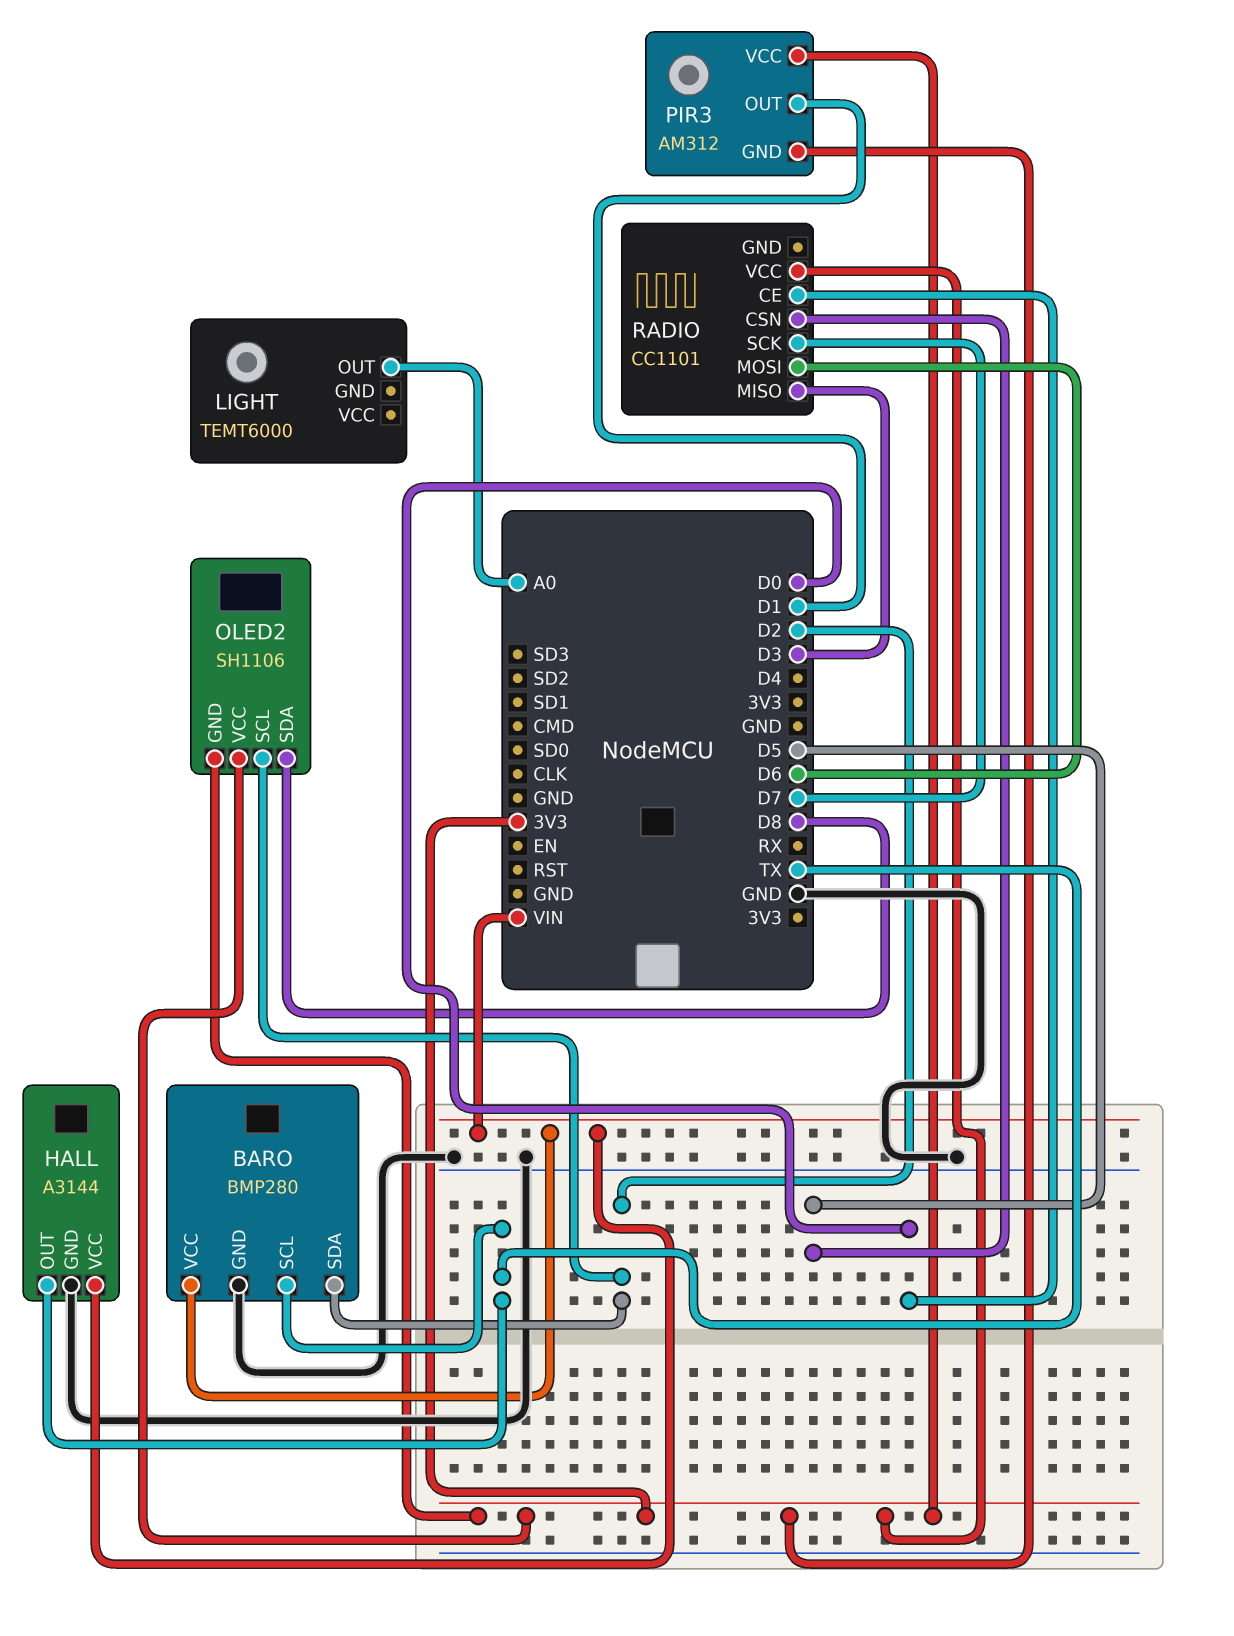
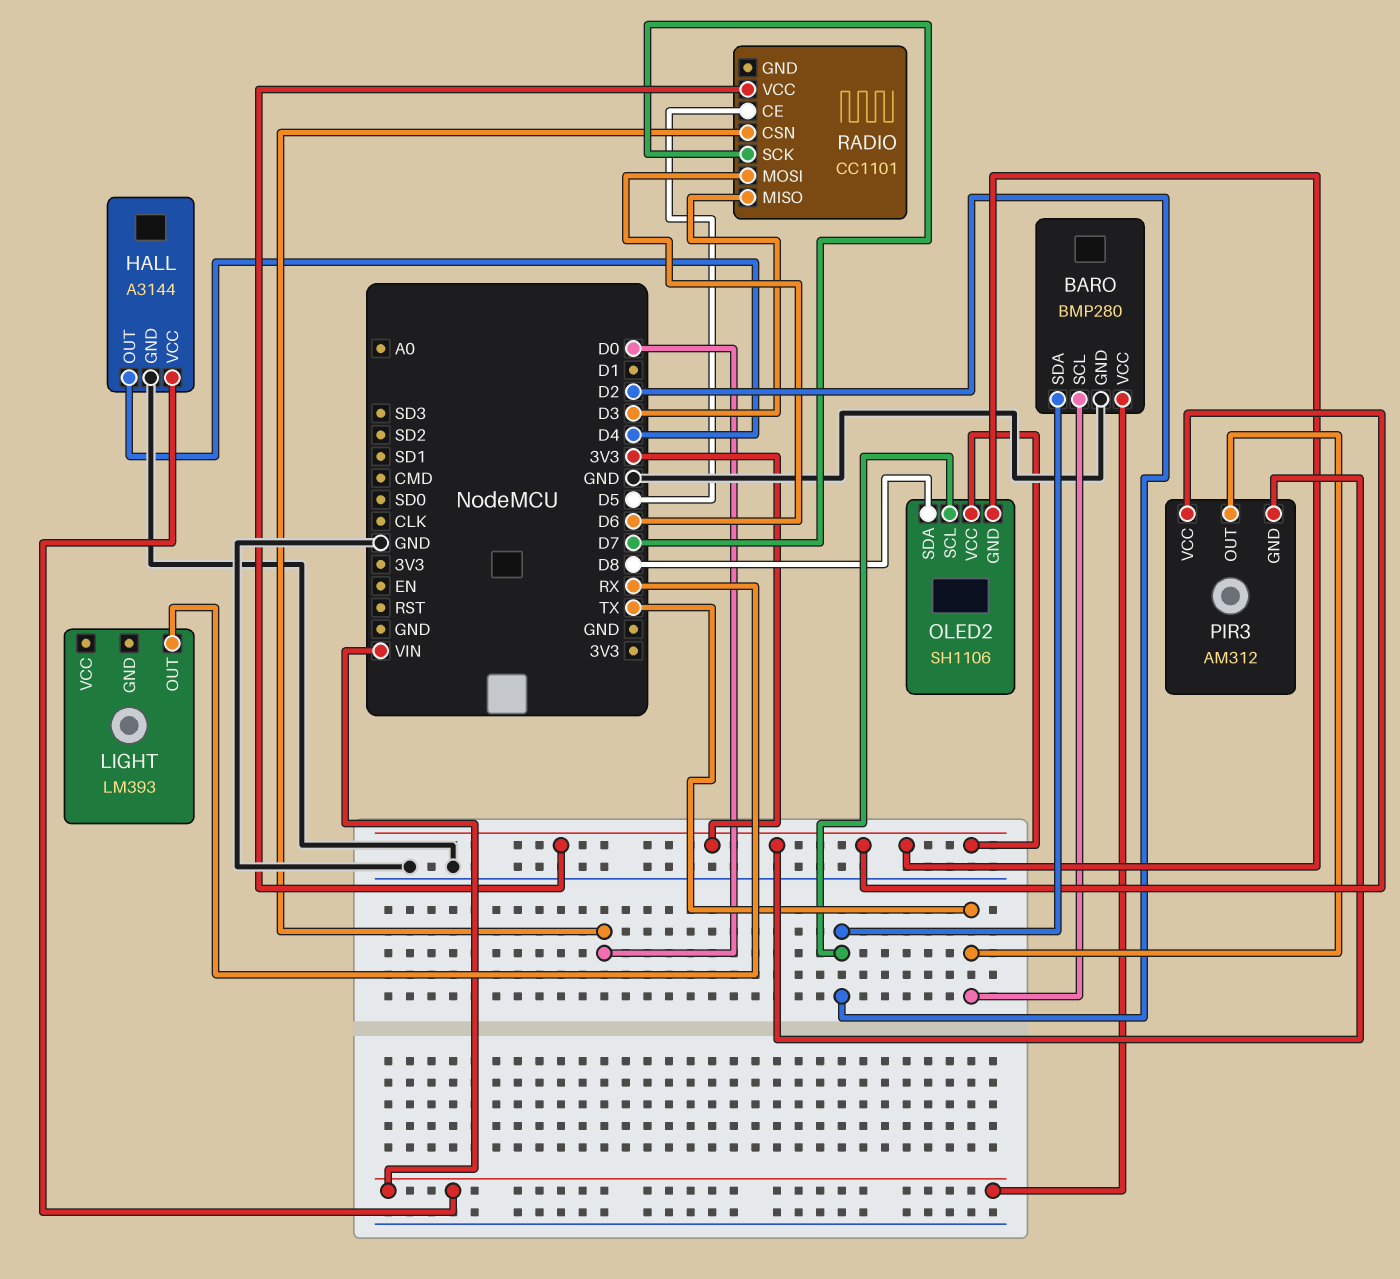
HALL pin OUT: TX -> D4
LIGHT: TEMT6000 -> LM393
LIGHT pin OUT: A0 -> RX
PIR3 pin OUT: D1 -> TX
RADIO pin CE: D0 -> D5
RADIO pin CSN: D5 -> D0

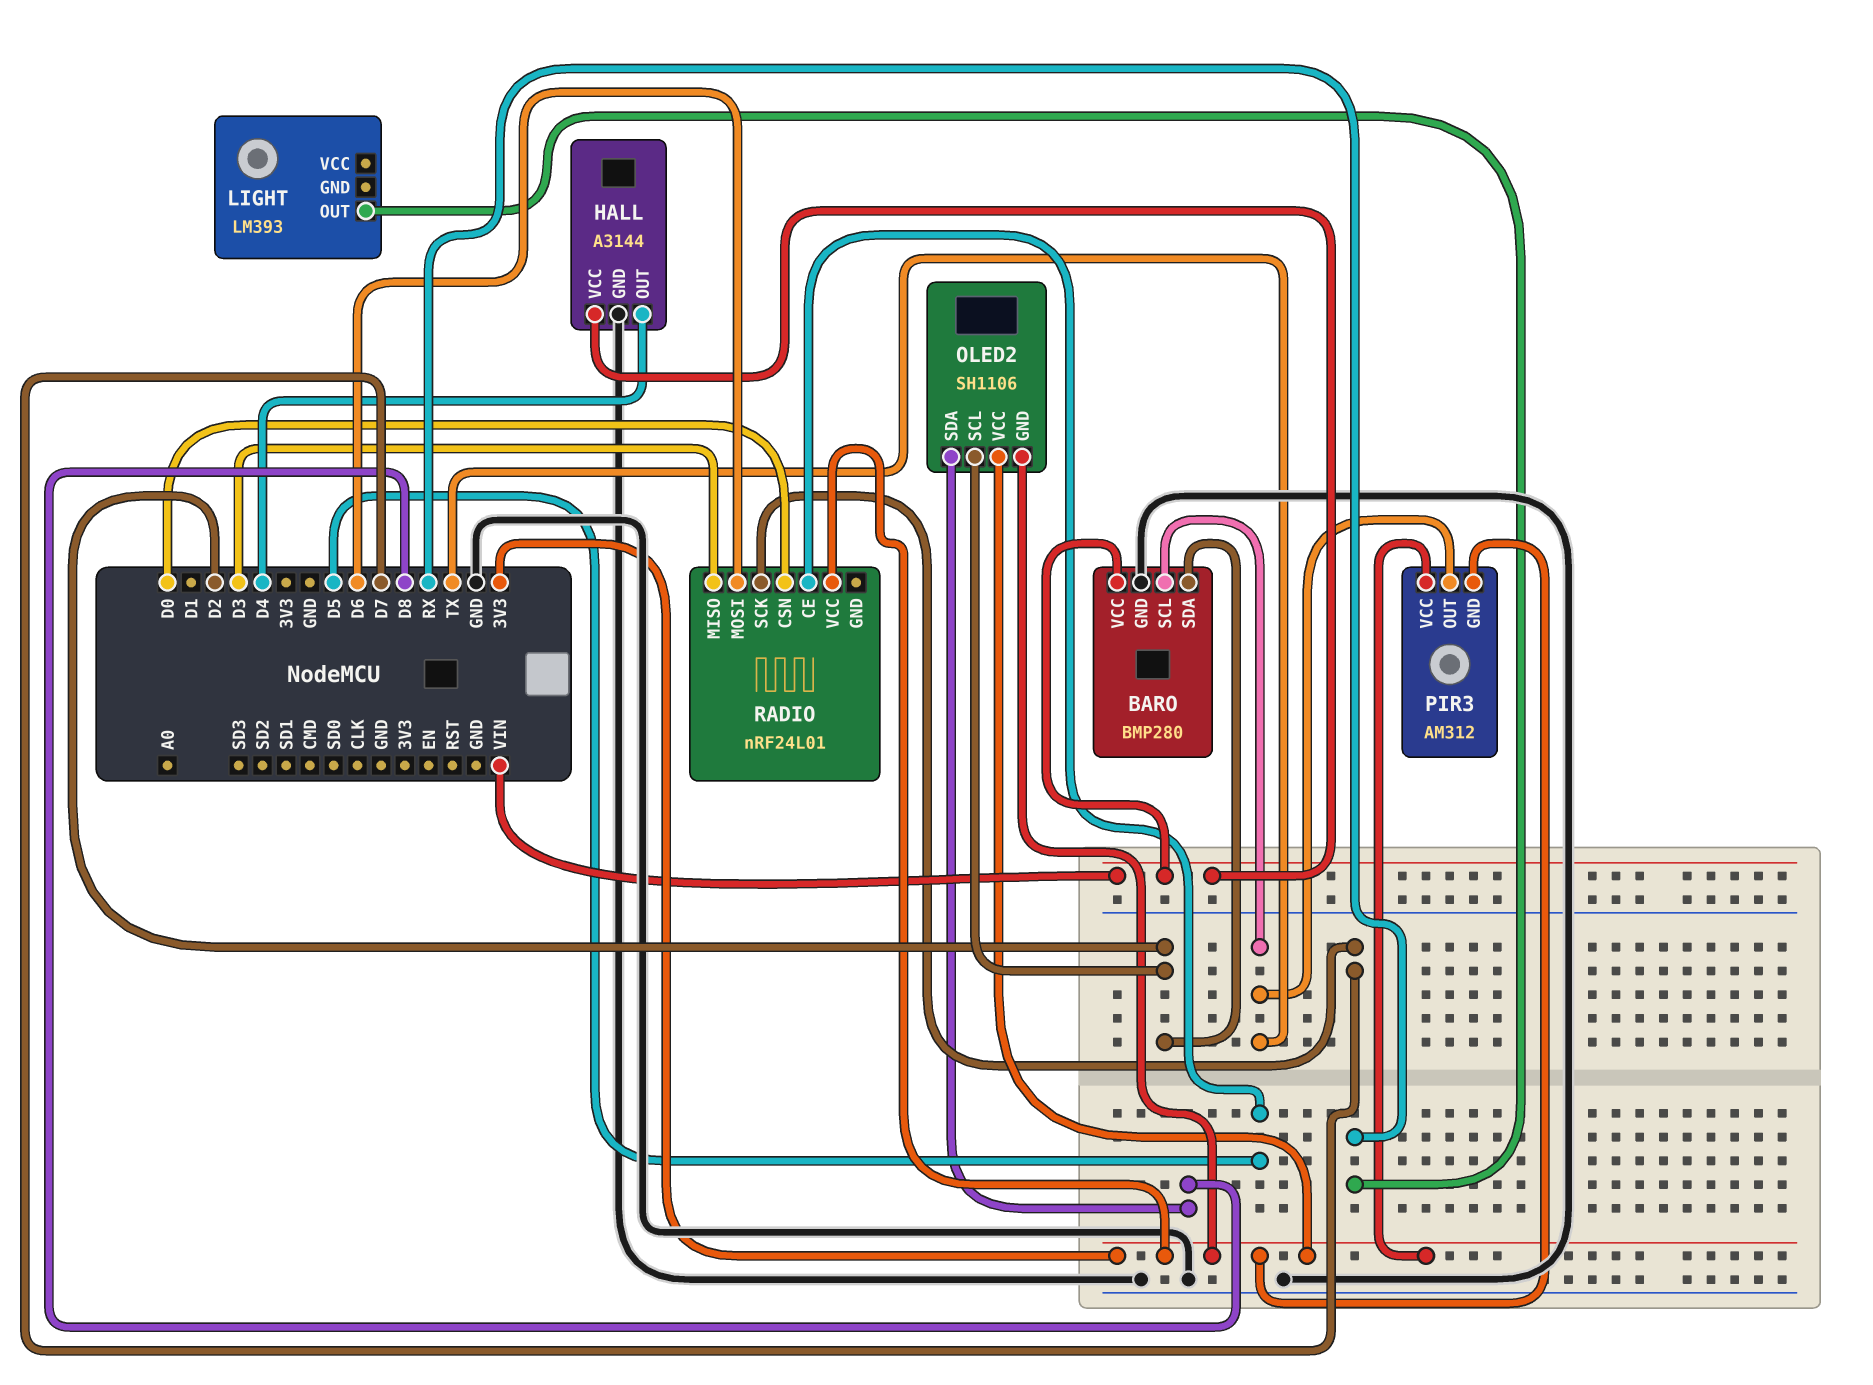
RADIO: CC1101 -> nRF24L01

